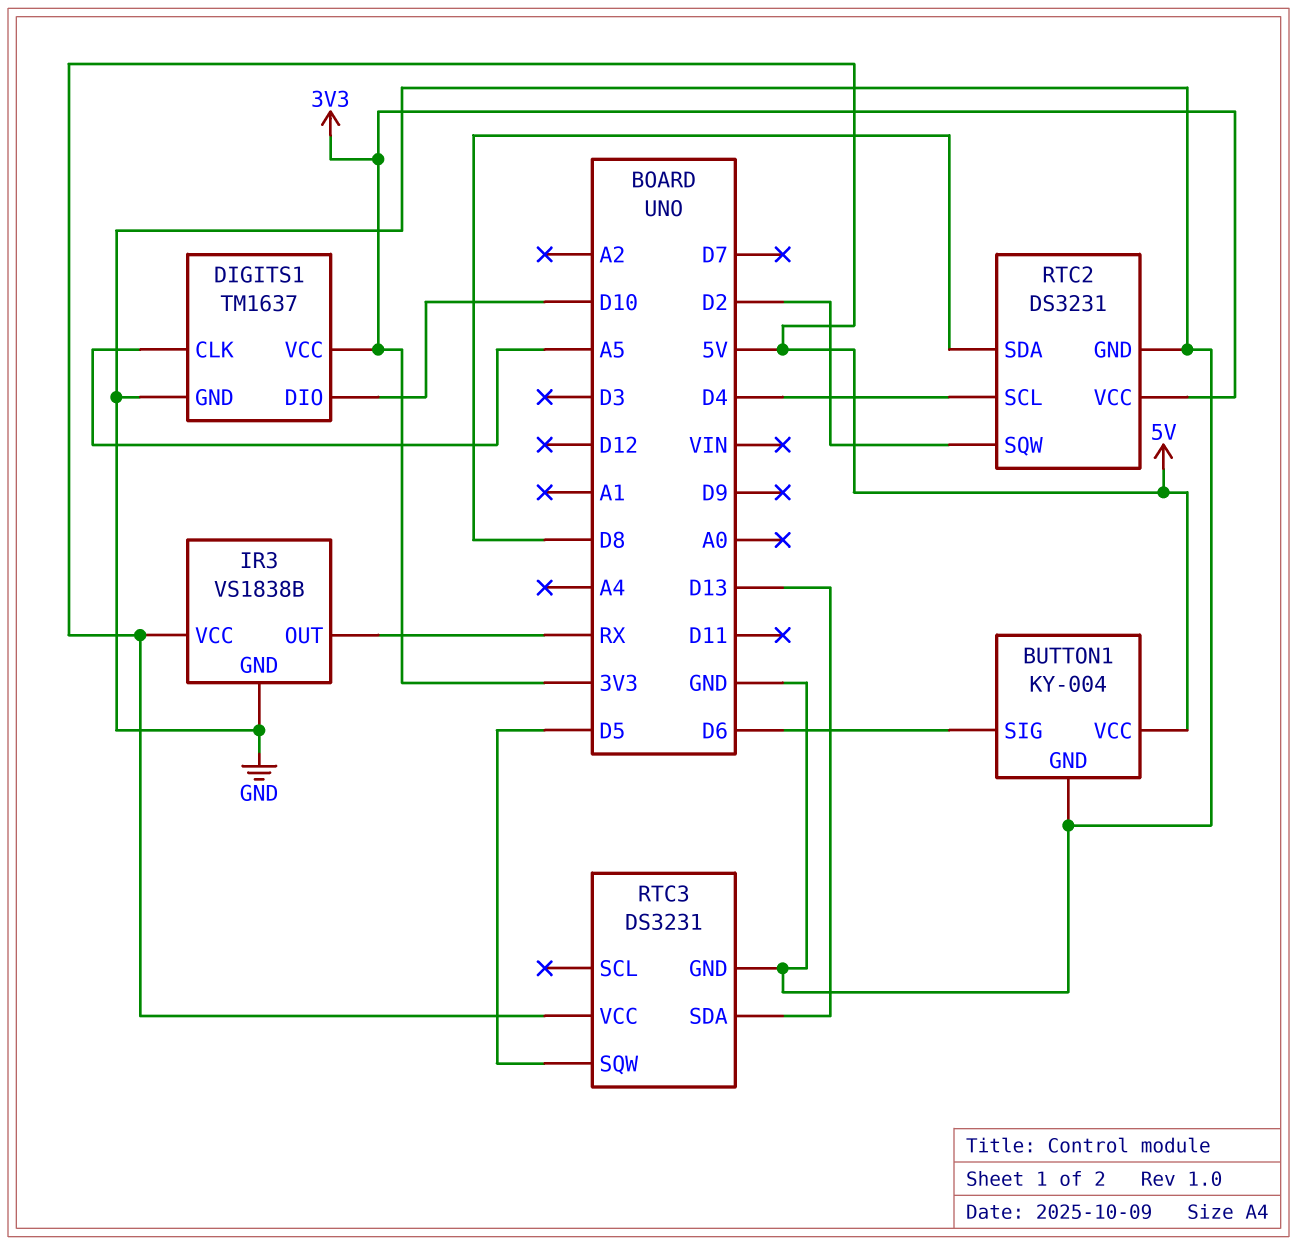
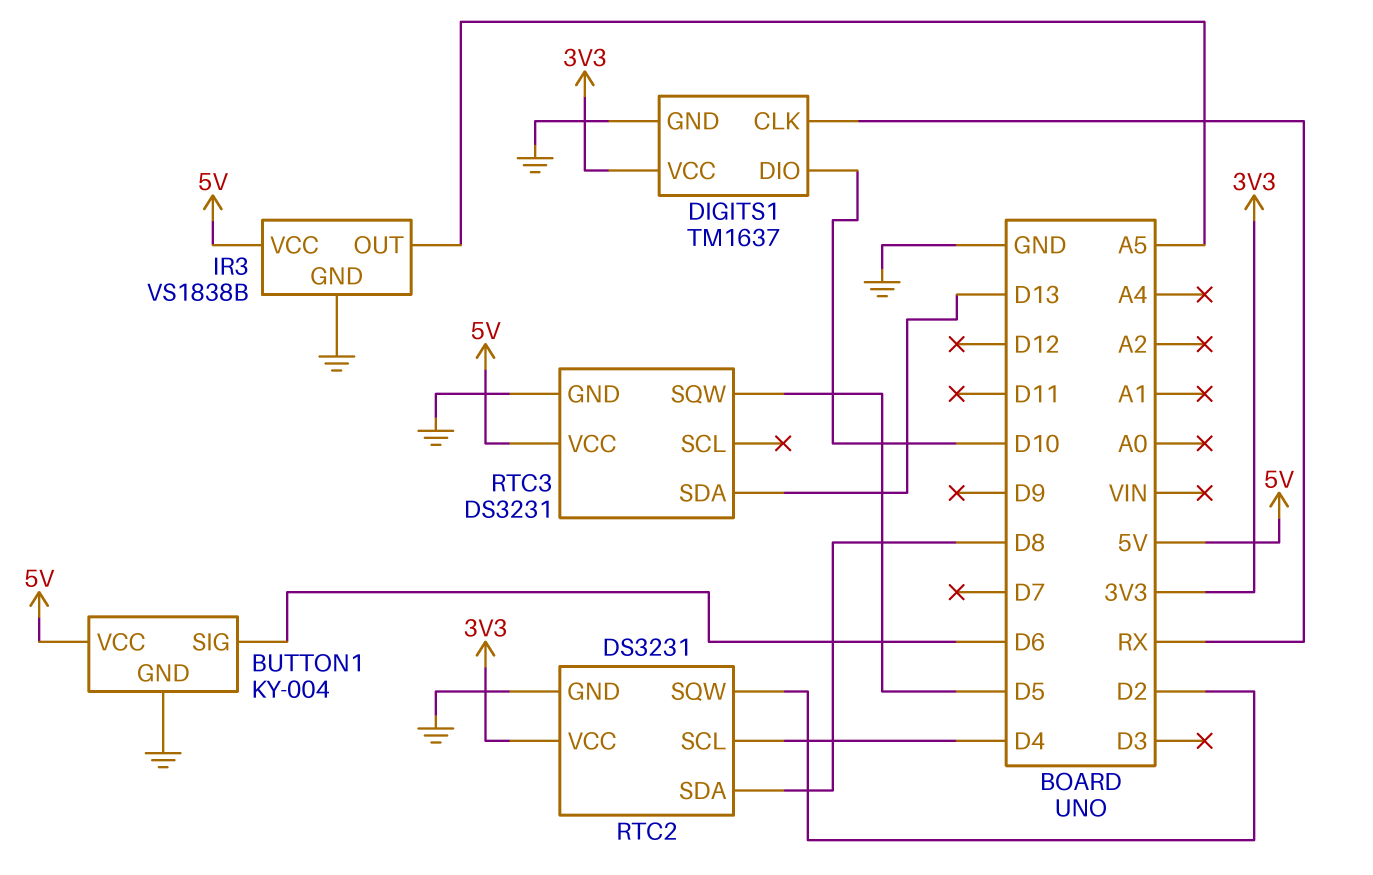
DIGITS1 pin CLK: A5 -> RX
IR3 pin OUT: RX -> A5

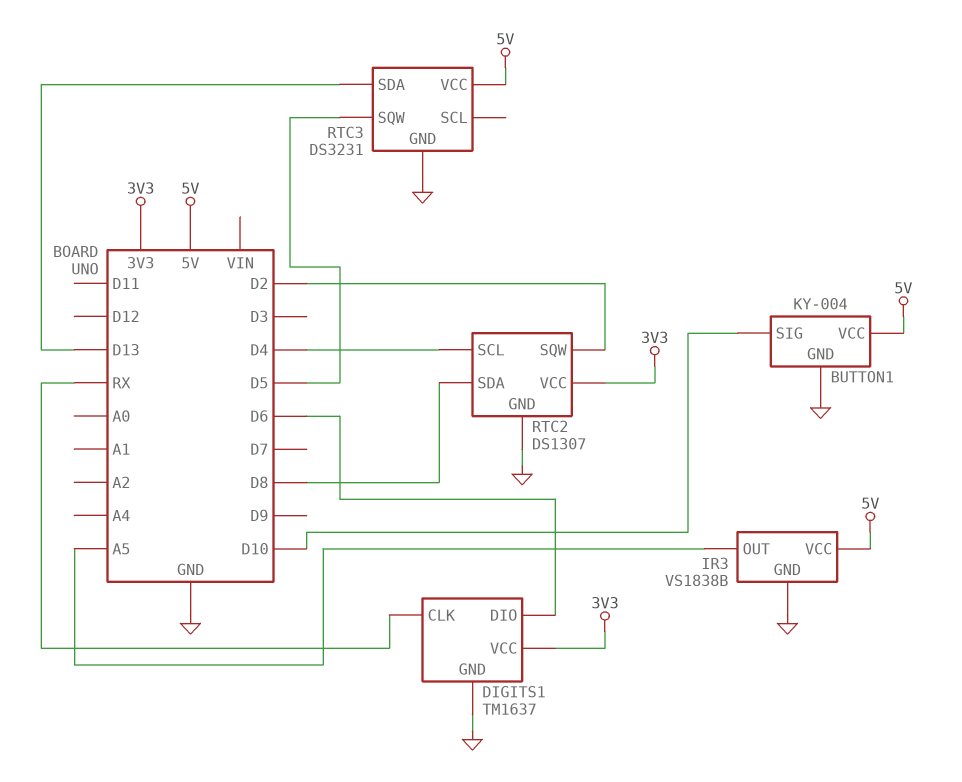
BUTTON1 pin SIG: D6 -> D10
DIGITS1 pin DIO: D10 -> D6
RTC2: DS3231 -> DS1307

